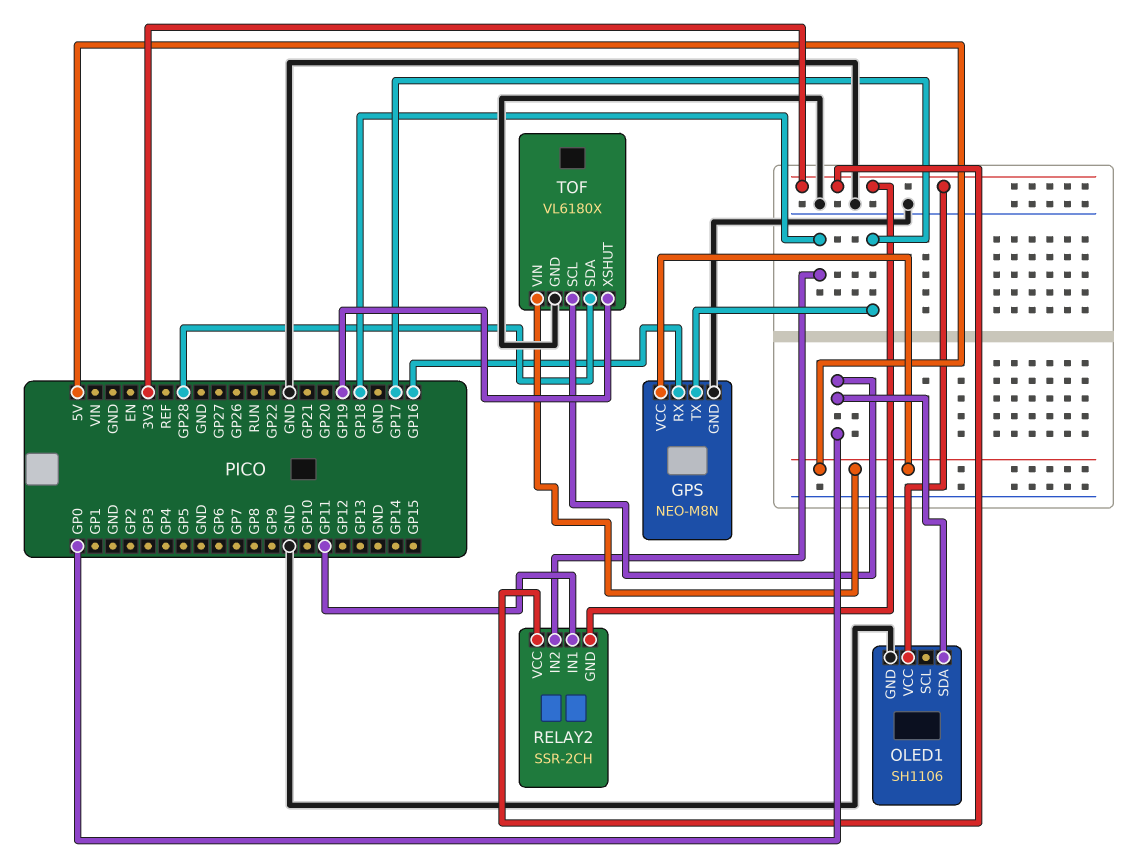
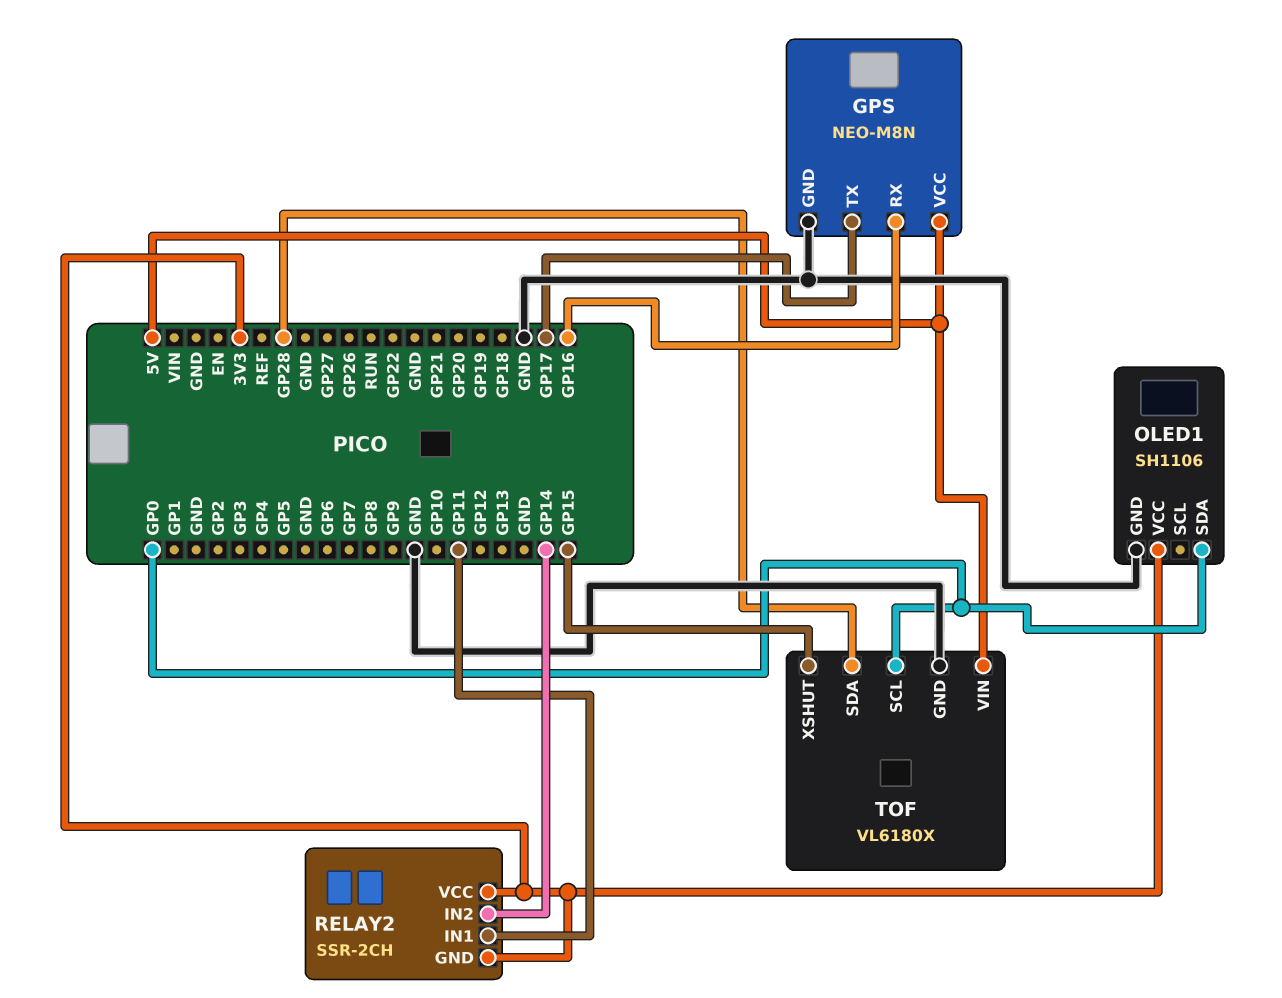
RELAY2 pin IN2: GP18 -> GP14
TOF pin XSHUT: GP19 -> GP15

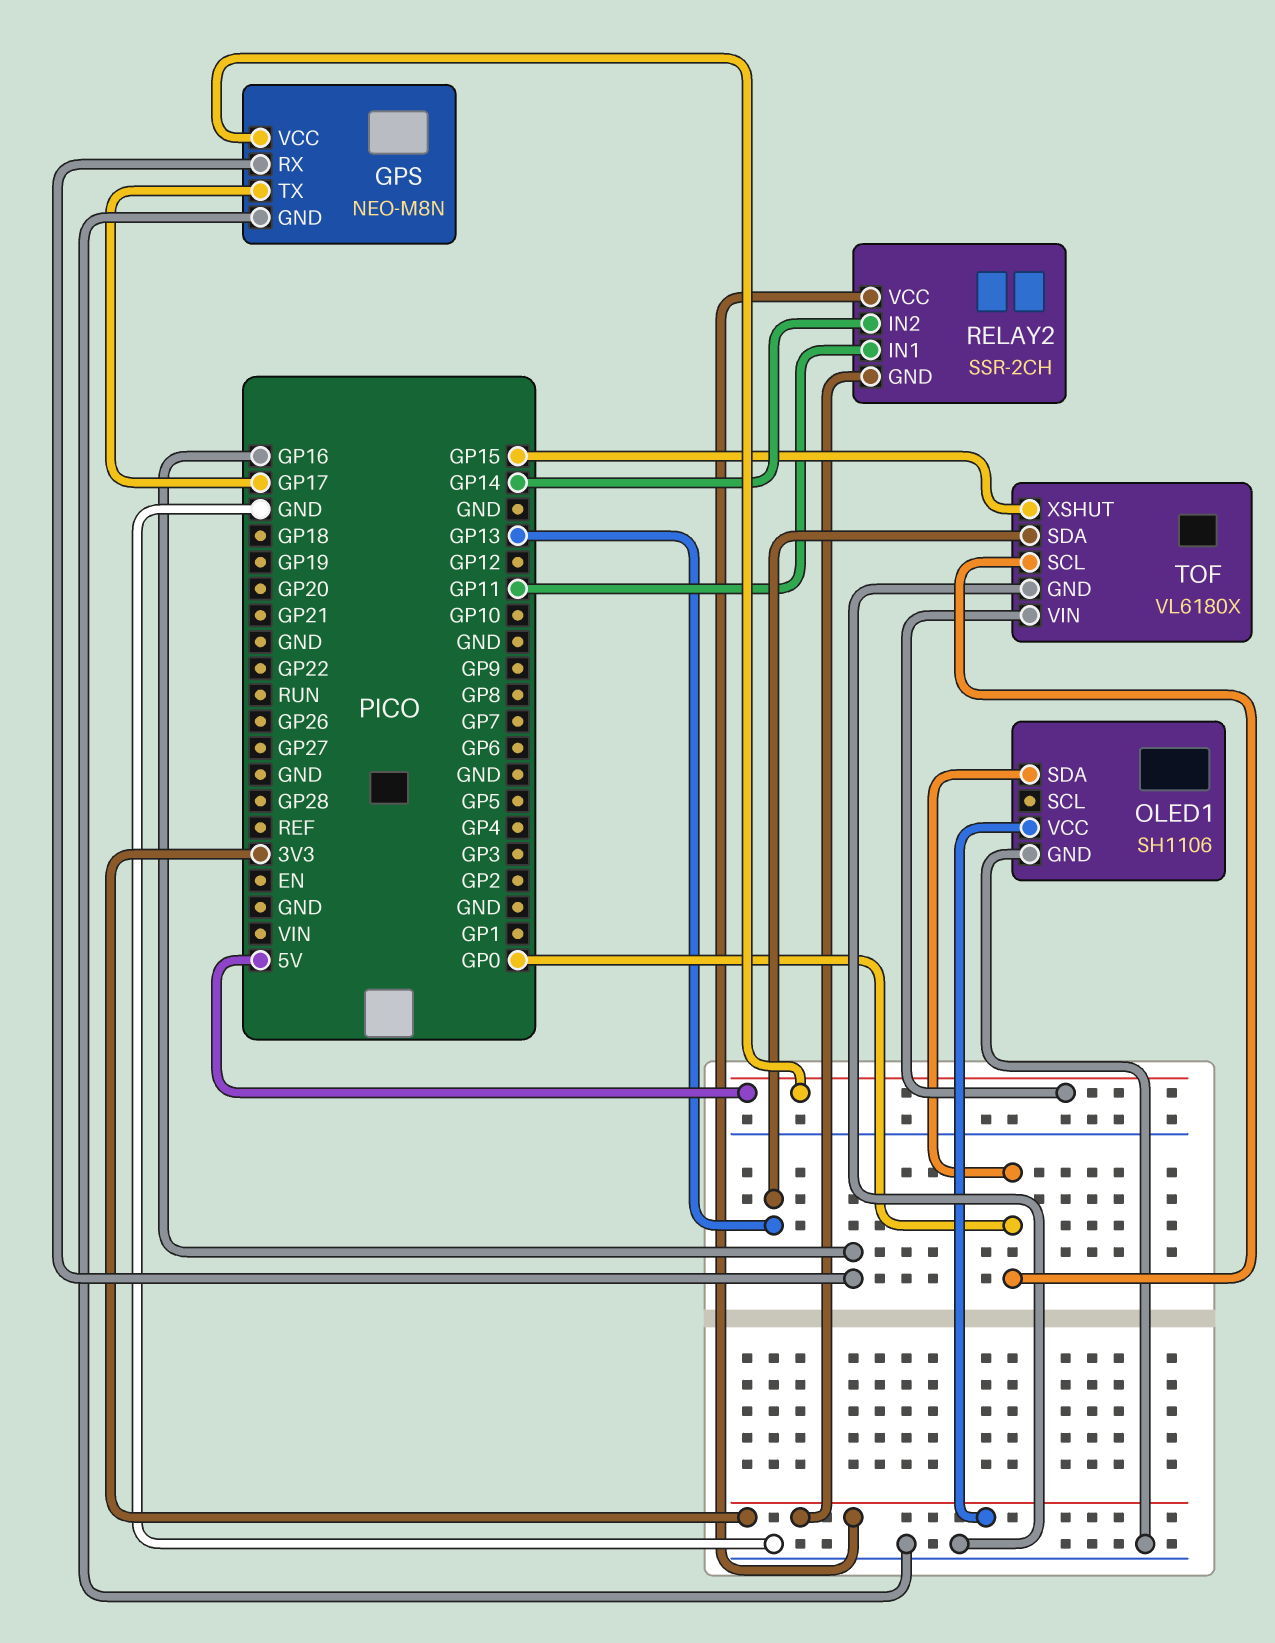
TOF pin SDA: GP28 -> GP13

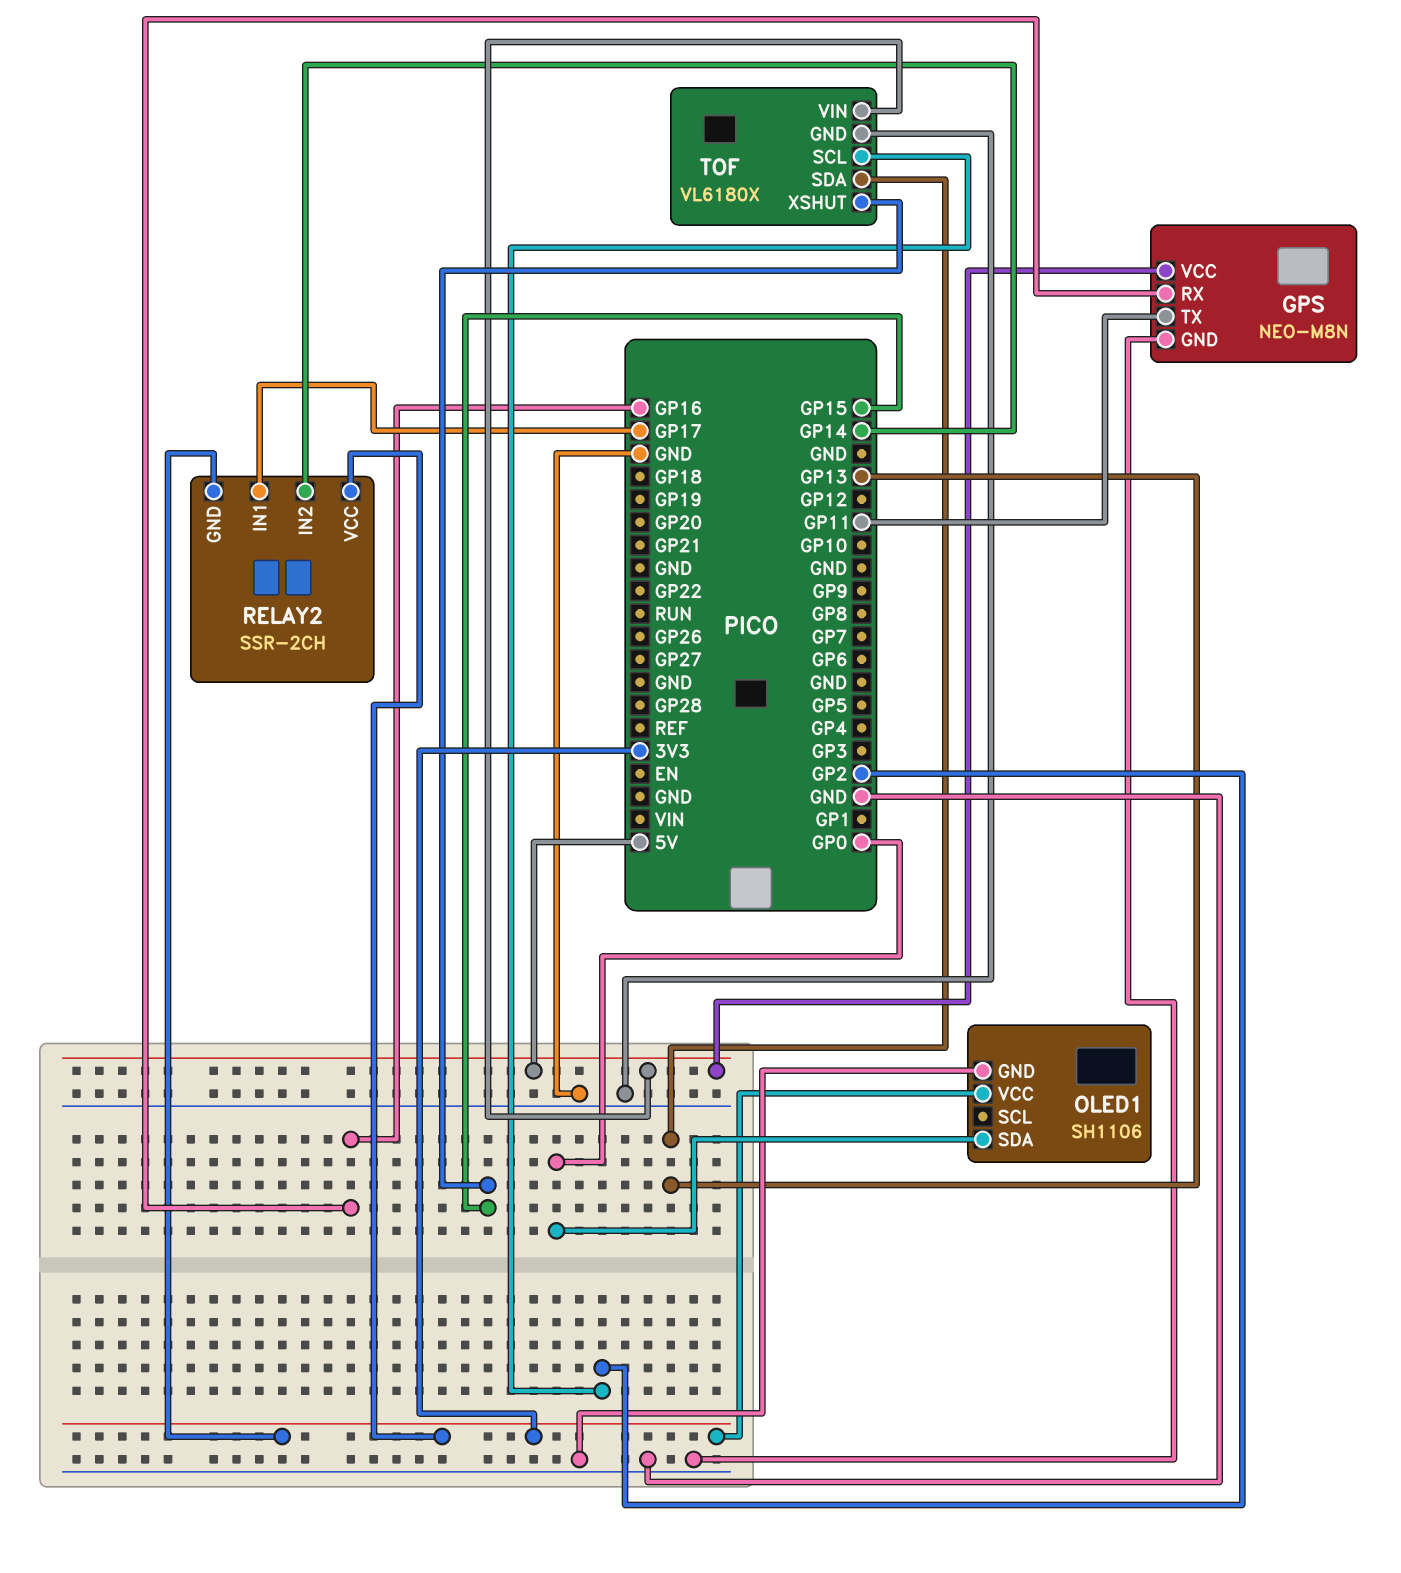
GPS pin TX: GP17 -> GP11
RELAY2 pin IN1: GP11 -> GP17
TOF pin SCL: GP0 -> GP2

